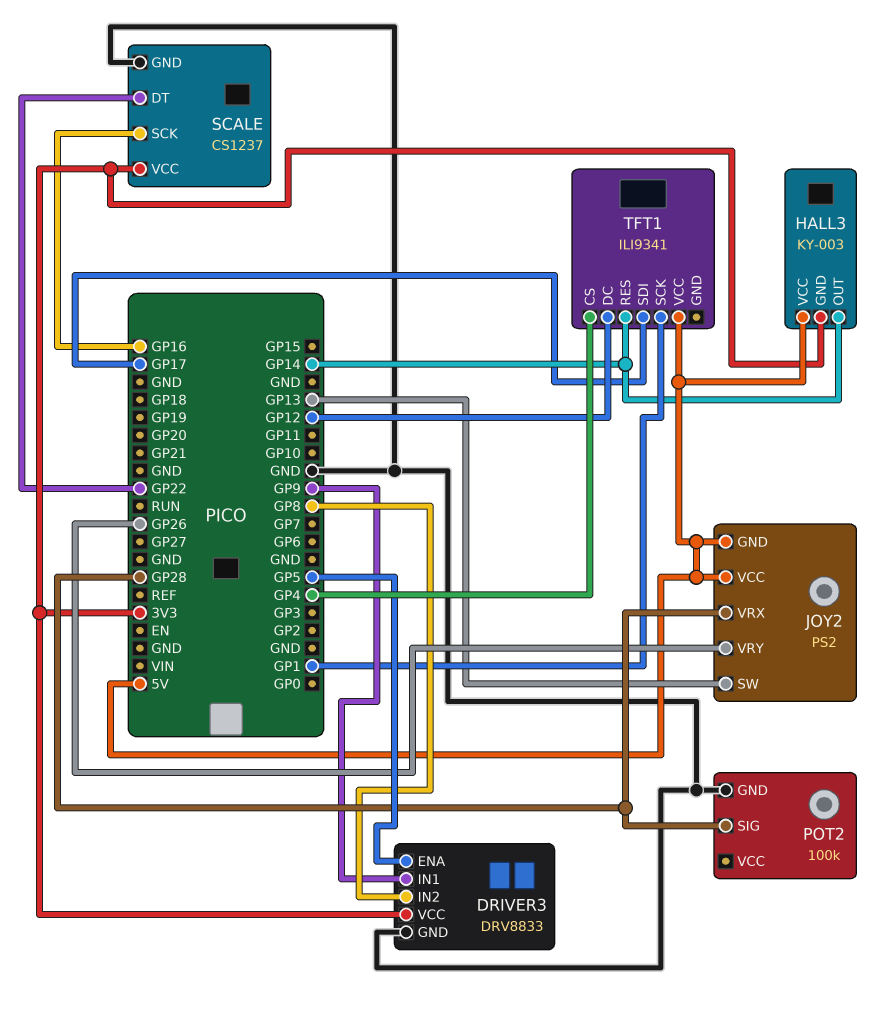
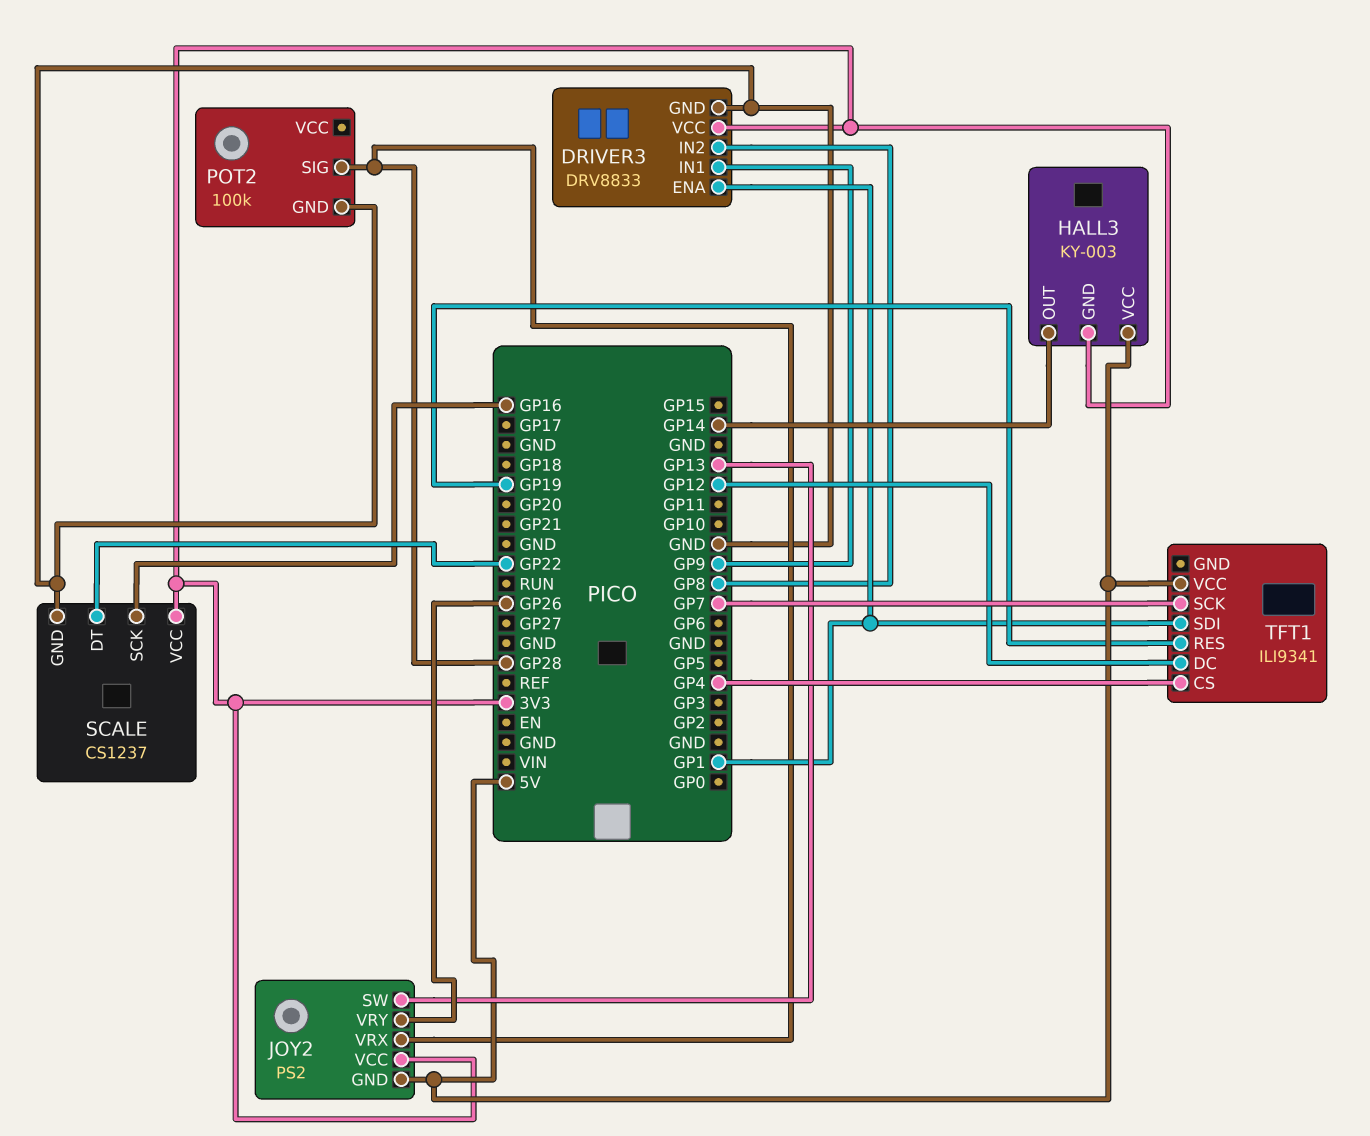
DRIVER3 pin ENA: GP5 -> GP1
JOY2 pin VCC: 5V -> 3V3
TFT1 pin RES: GP14 -> GP19
TFT1 pin SCK: GP1 -> GP7
TFT1 pin SDI: GP17 -> GP1

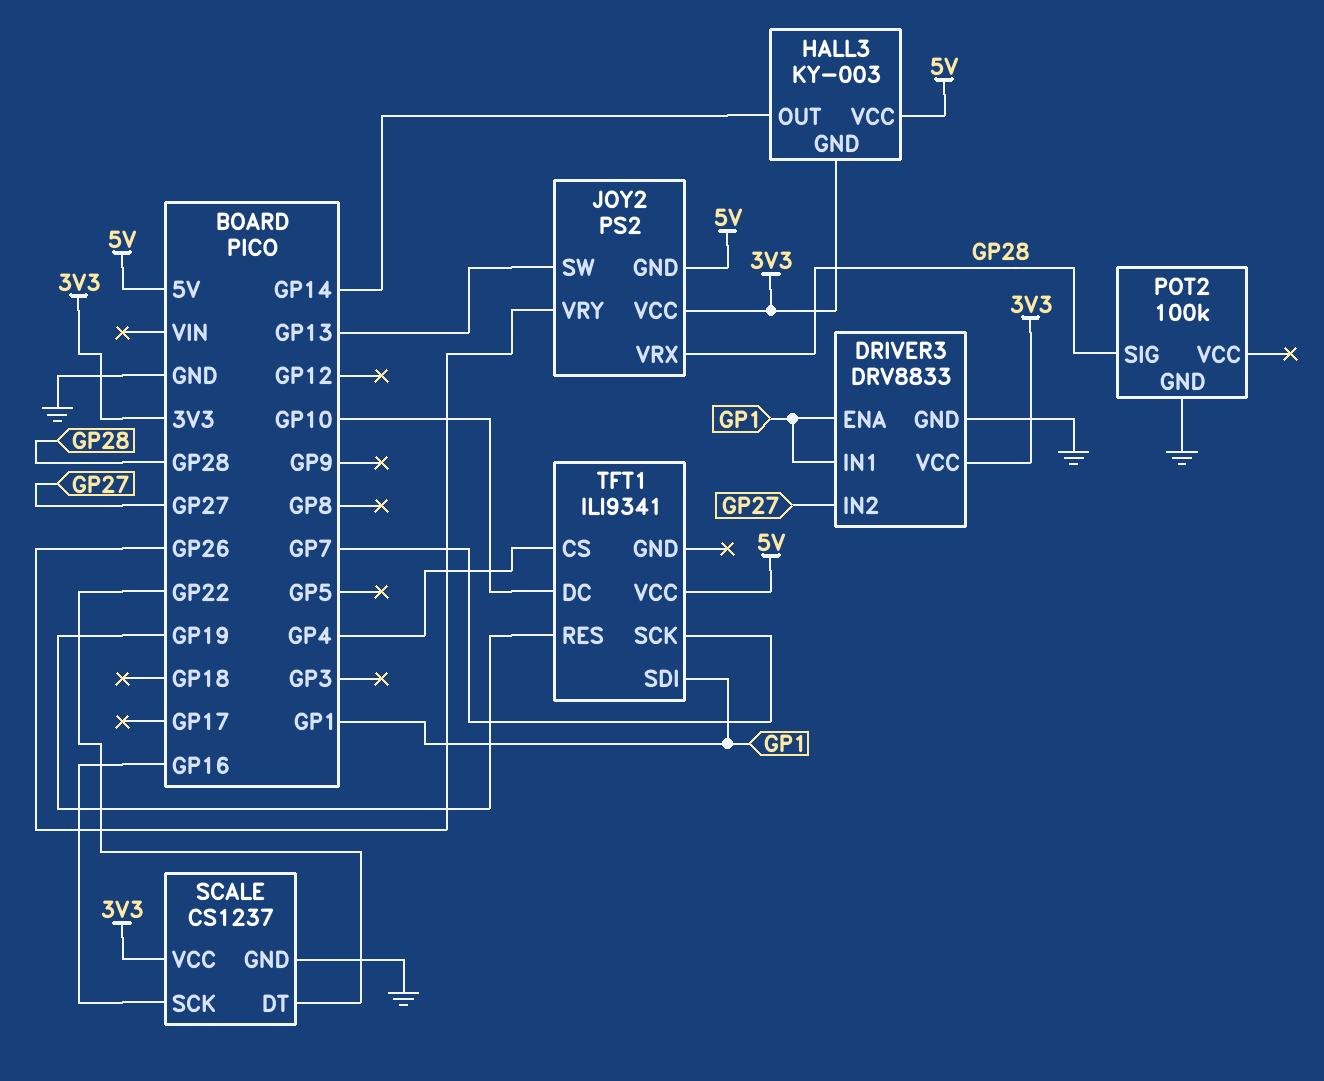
DRIVER3 pin IN1: GP9 -> GP1
DRIVER3 pin IN2: GP8 -> GP27
TFT1 pin DC: GP12 -> GP10

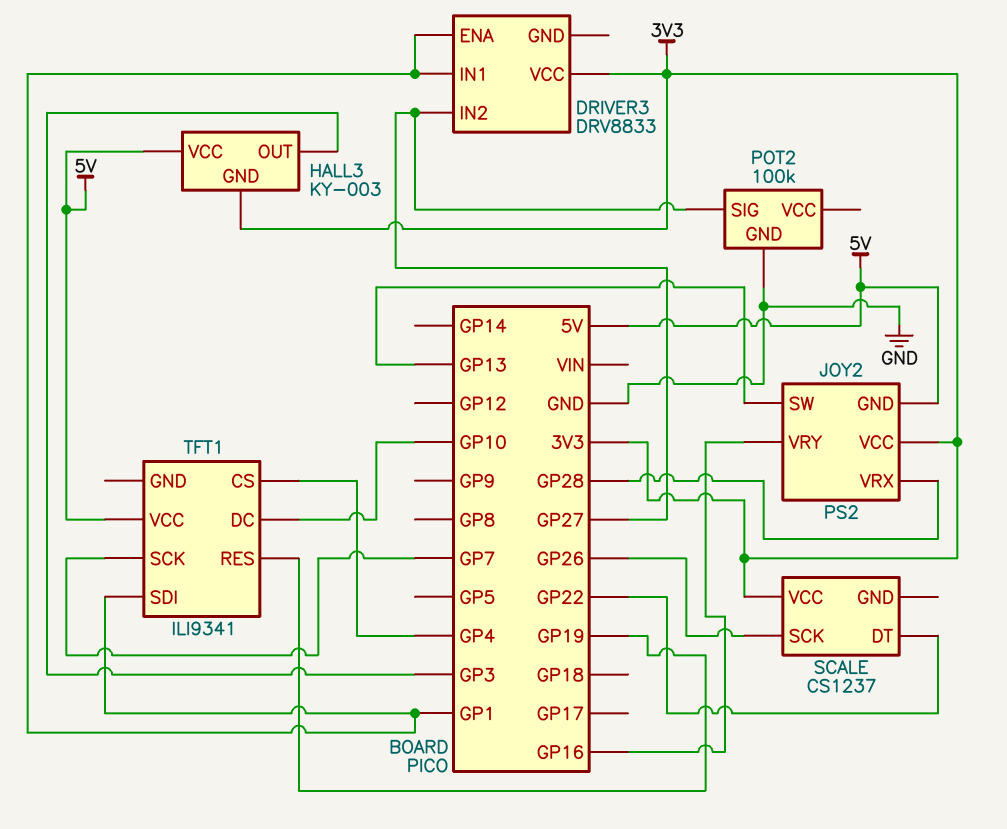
DRIVER3 pin GND: GND -> none
HALL3 pin OUT: GP14 -> GP3
JOY2 pin VRY: GP26 -> GP16
POT2 pin SIG: GP28 -> GP27
SCALE pin GND: GND -> none
SCALE pin SCK: GP16 -> GP26

